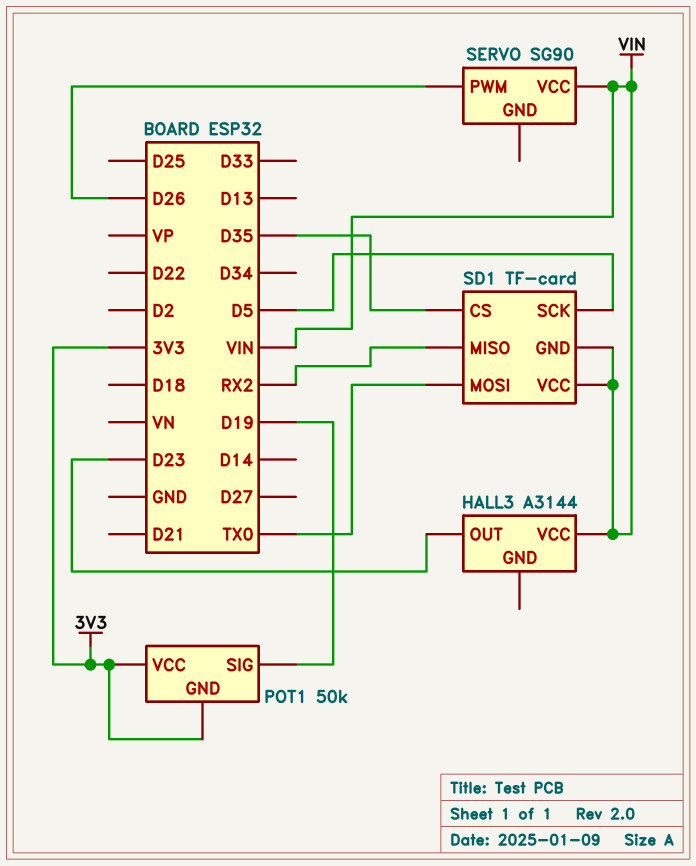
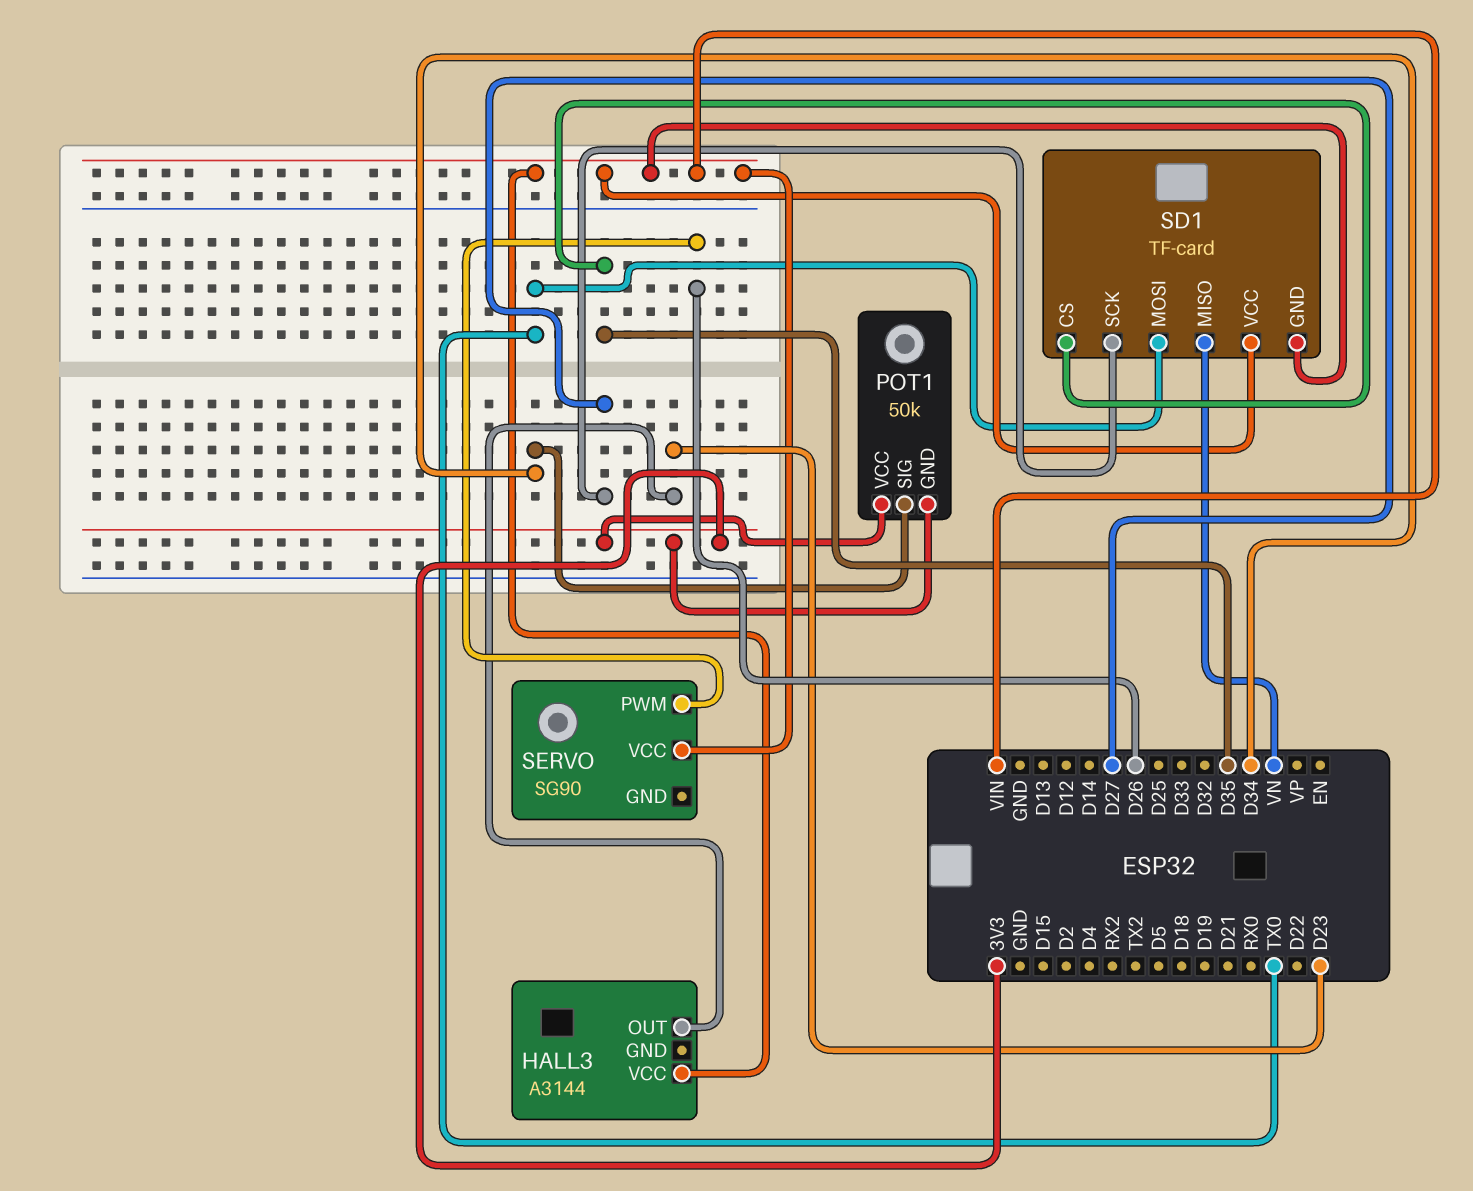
POT1 pin SIG: D19 -> D34
SD1 pin MISO: RX2 -> VN
SD1 pin SCK: D5 -> D27

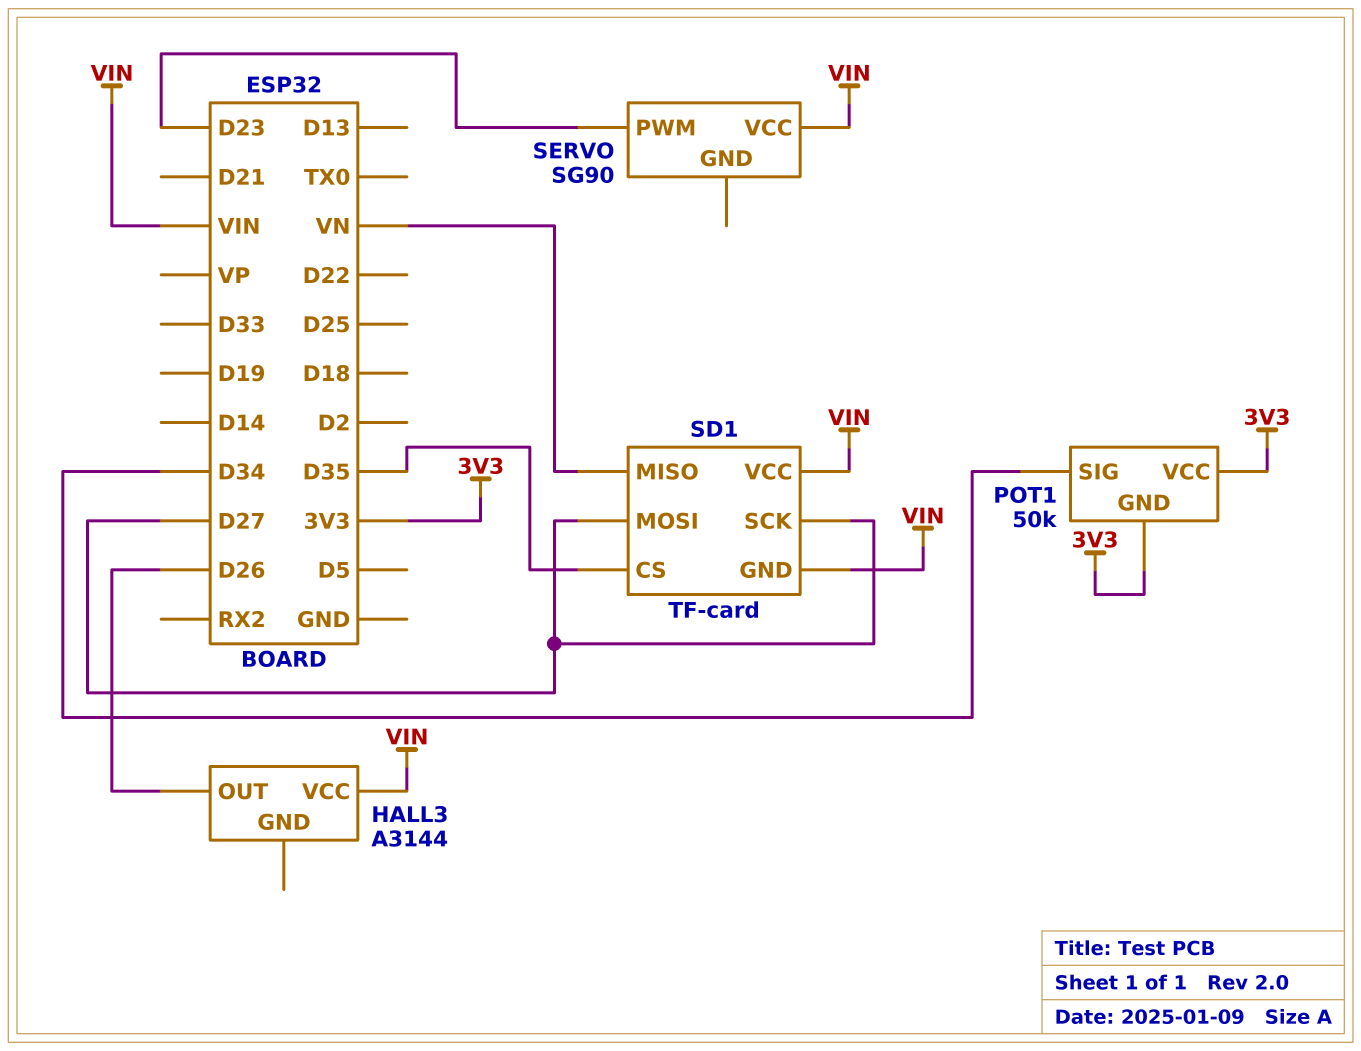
HALL3 pin OUT: D23 -> D26
SD1 pin MOSI: TX0 -> D27
SERVO pin PWM: D26 -> D23

